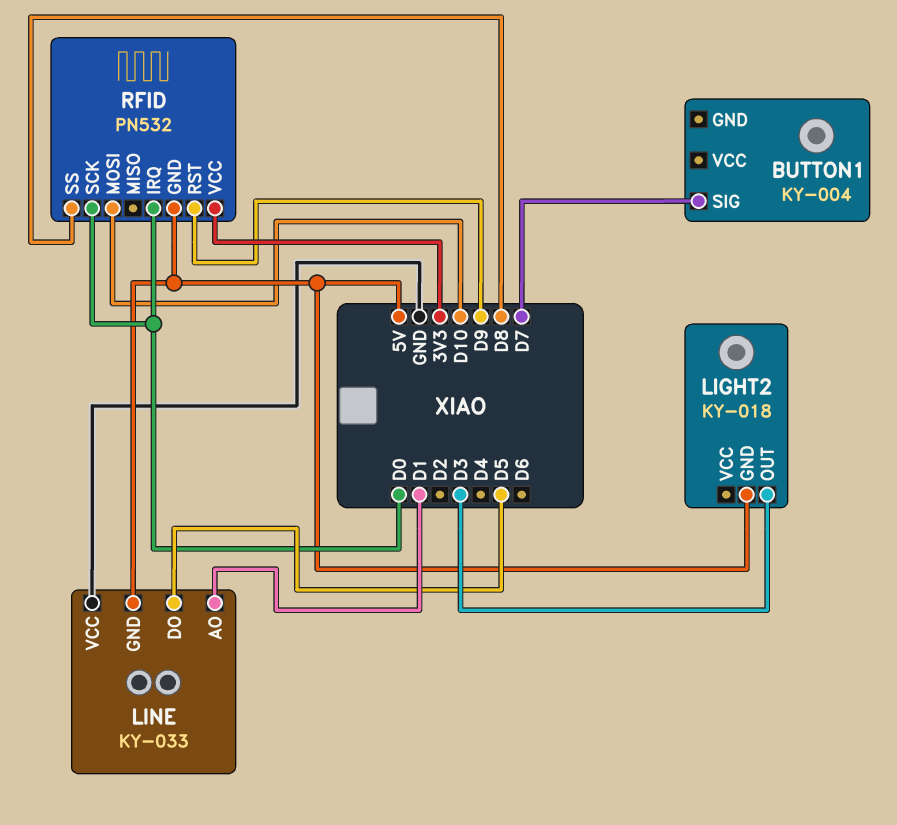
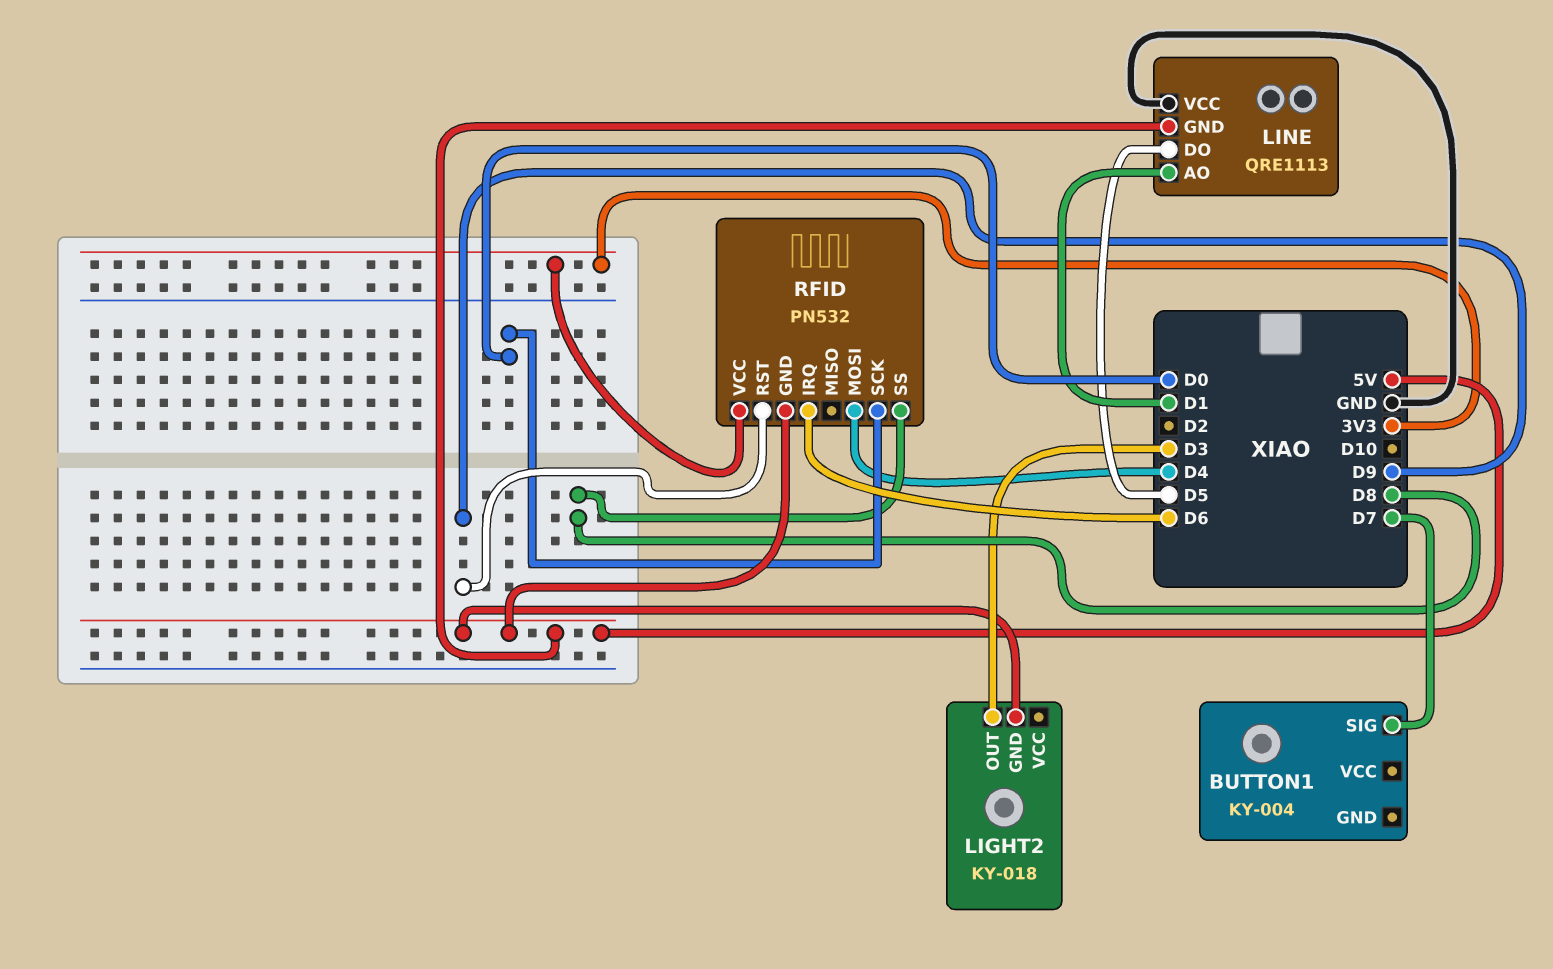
LINE: KY-033 -> QRE1113
RFID pin IRQ: D0 -> D6
RFID pin MOSI: D10 -> D4

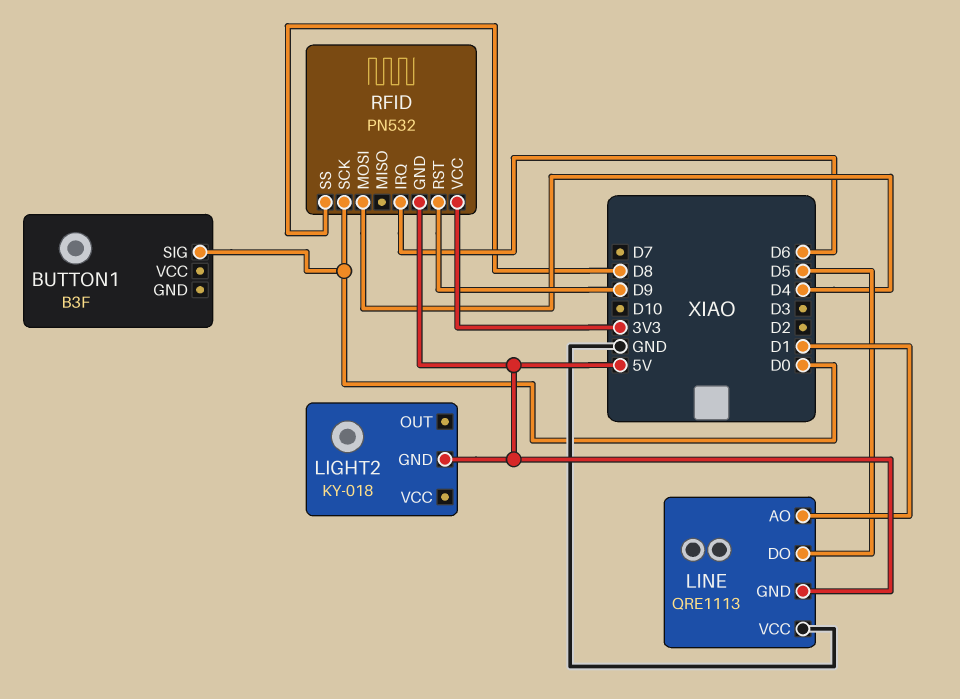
BUTTON1: KY-004 -> B3F
BUTTON1 pin SIG: D7 -> D0
LIGHT2 pin OUT: D3 -> none

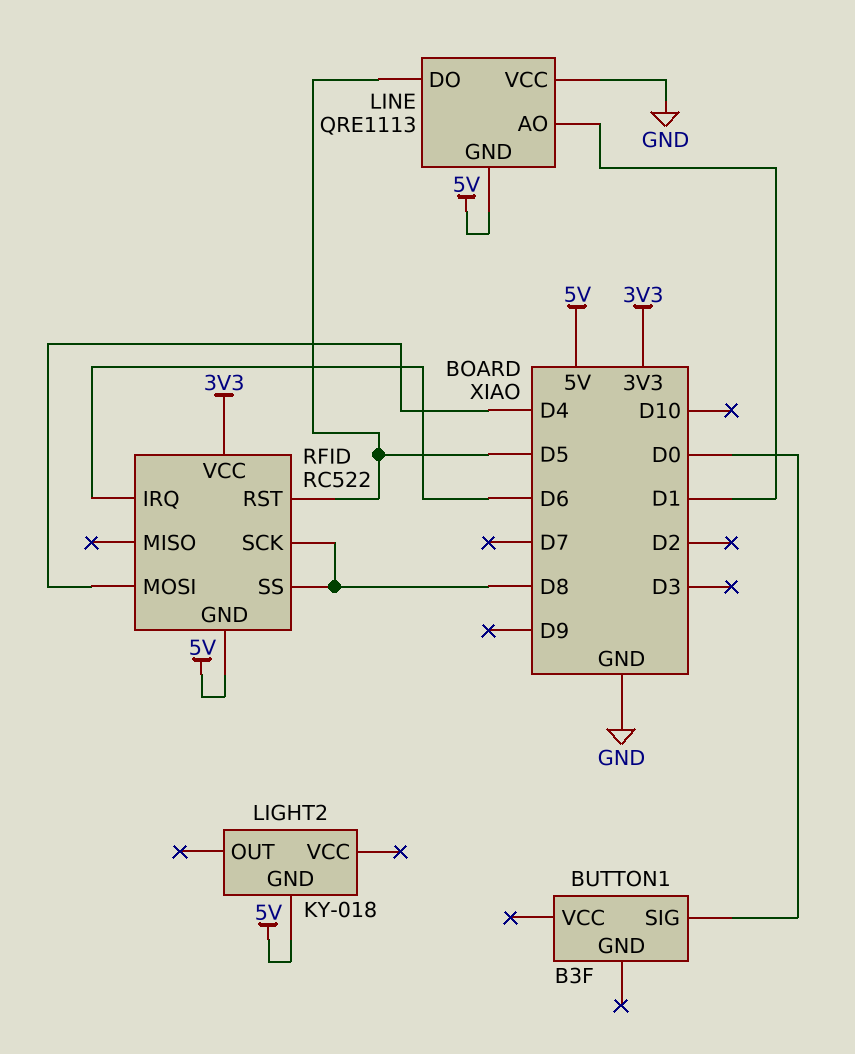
RFID: PN532 -> RC522
RFID pin RST: D9 -> D5
RFID pin SCK: D0 -> D8

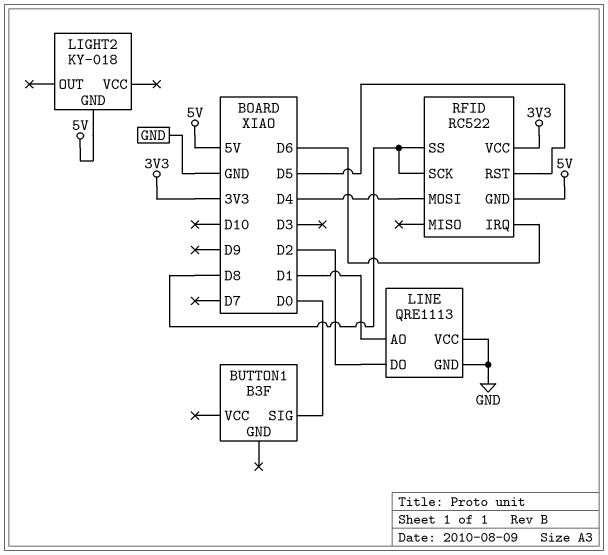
LINE pin DO: D5 -> D2
LINE pin GND: 5V -> GND

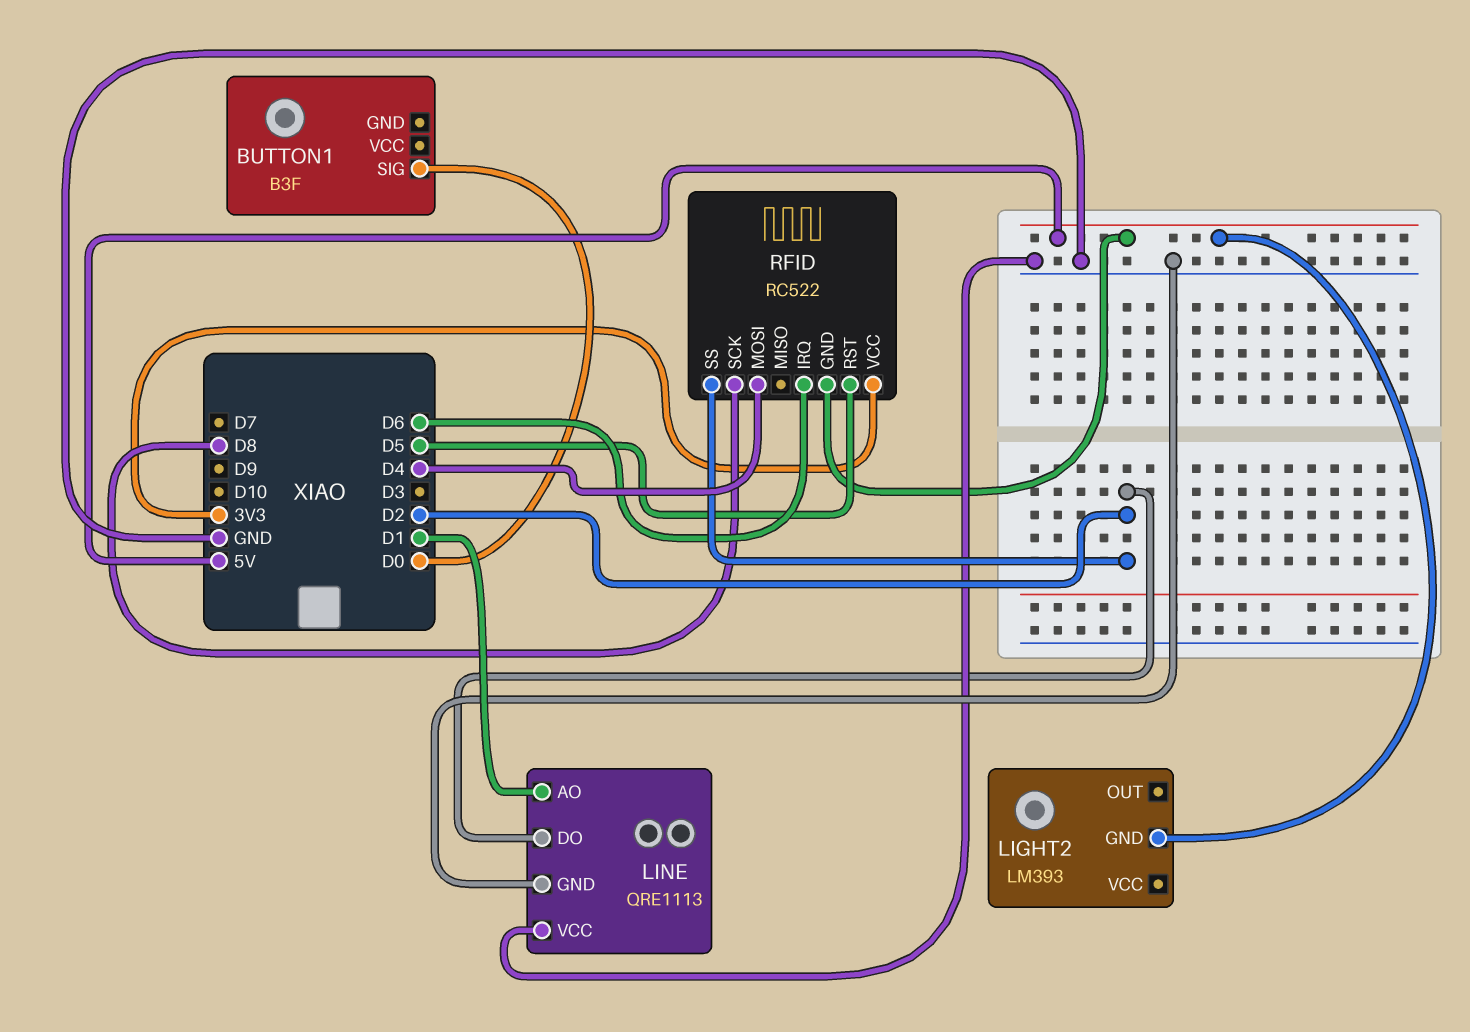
LIGHT2: KY-018 -> LM393
RFID pin SS: D8 -> D2

